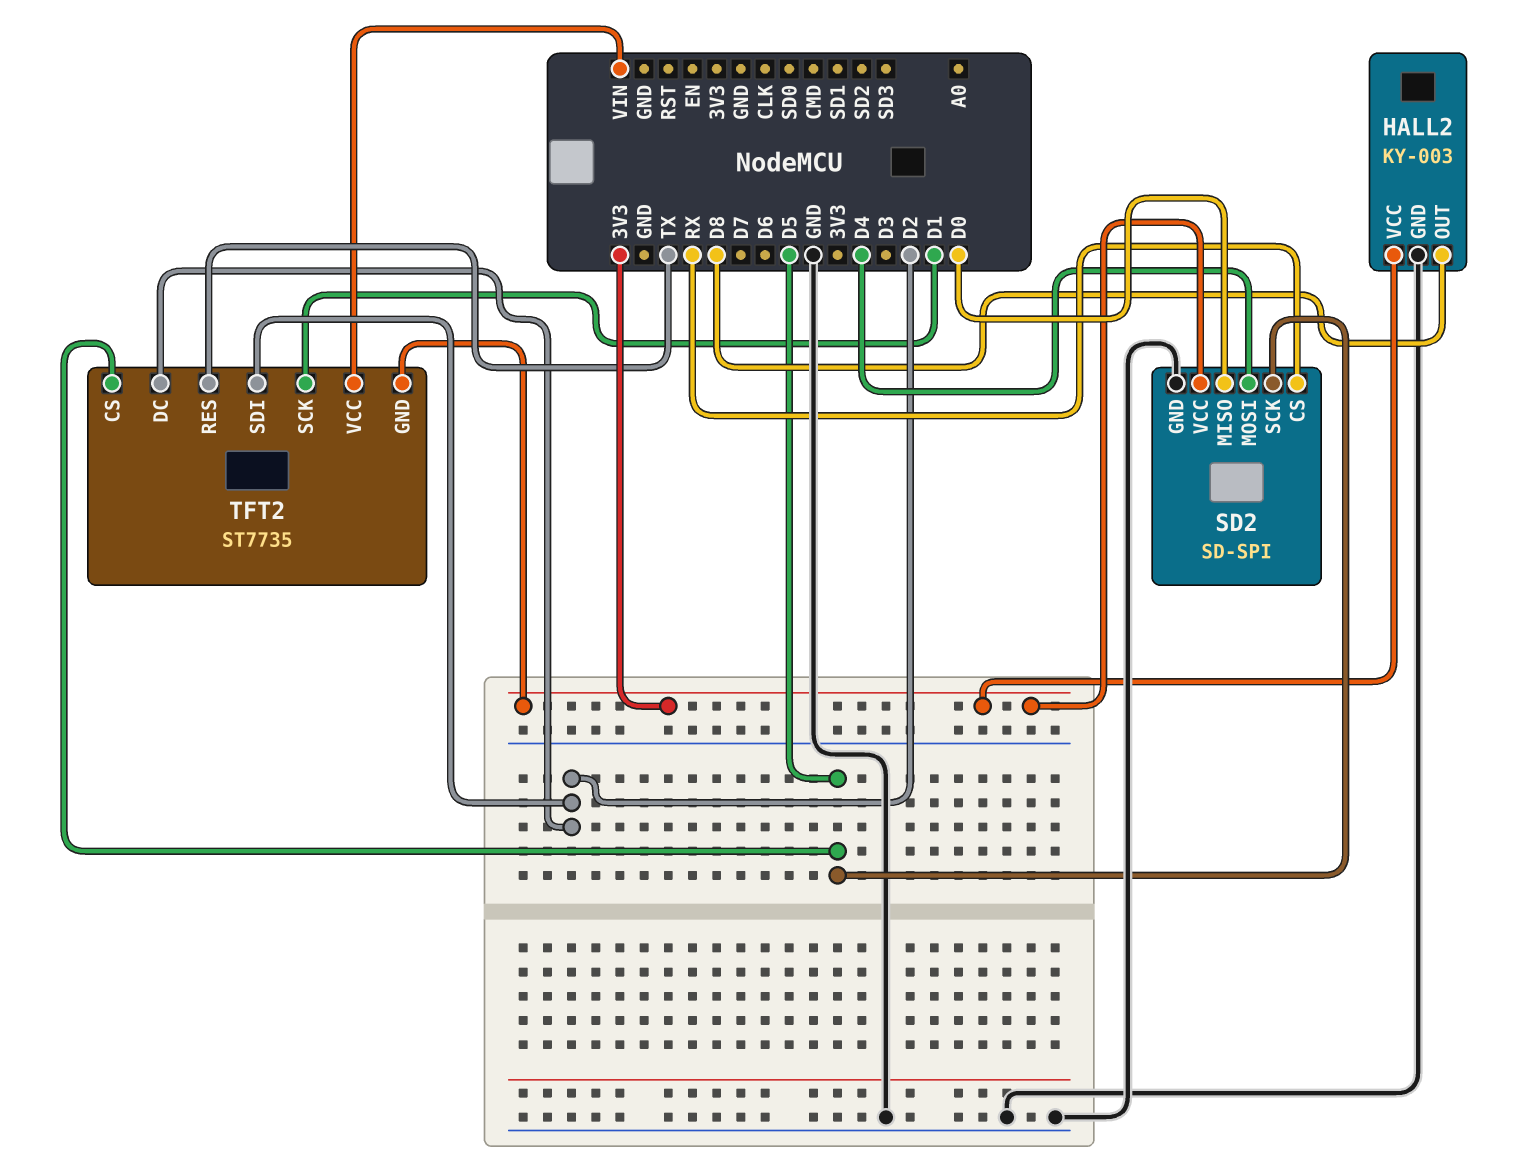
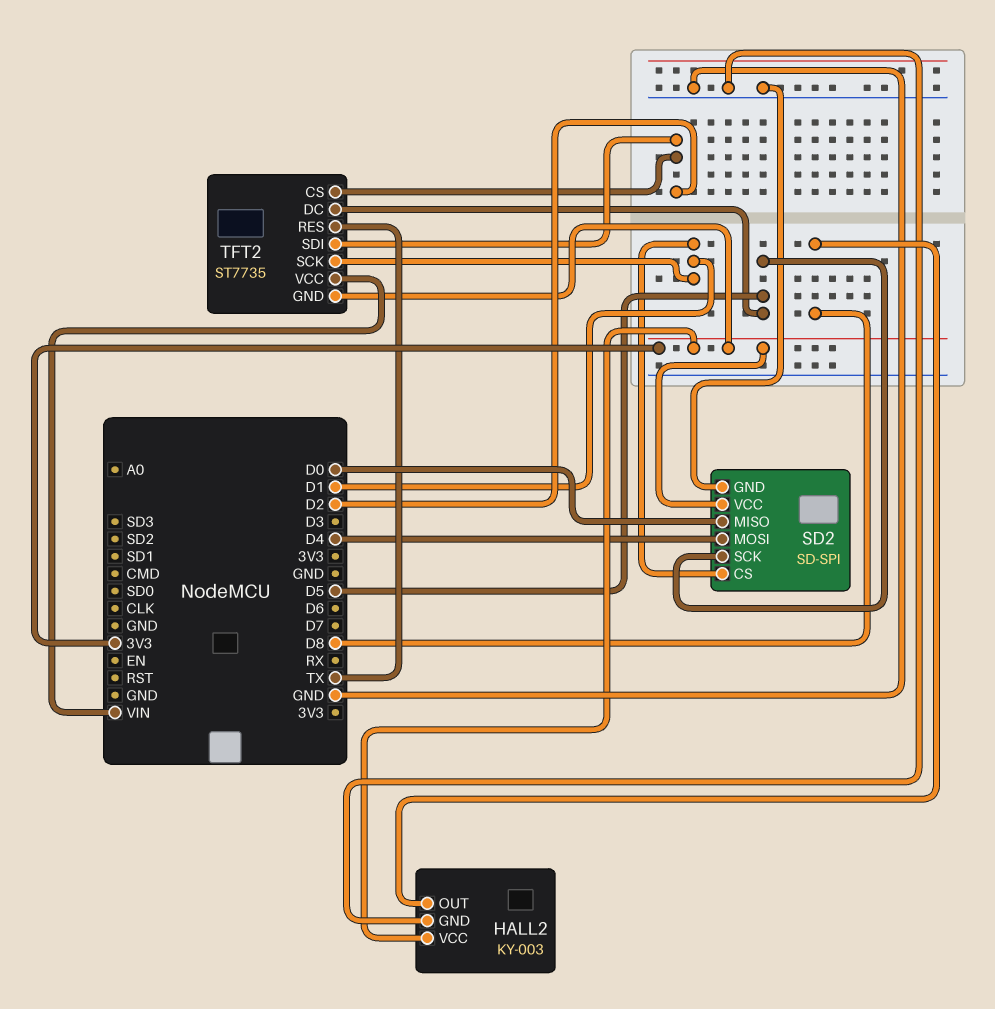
SD2 pin CS: RX -> D1
TFT2 pin CS: D5 -> D2
TFT2 pin DC: D2 -> D5

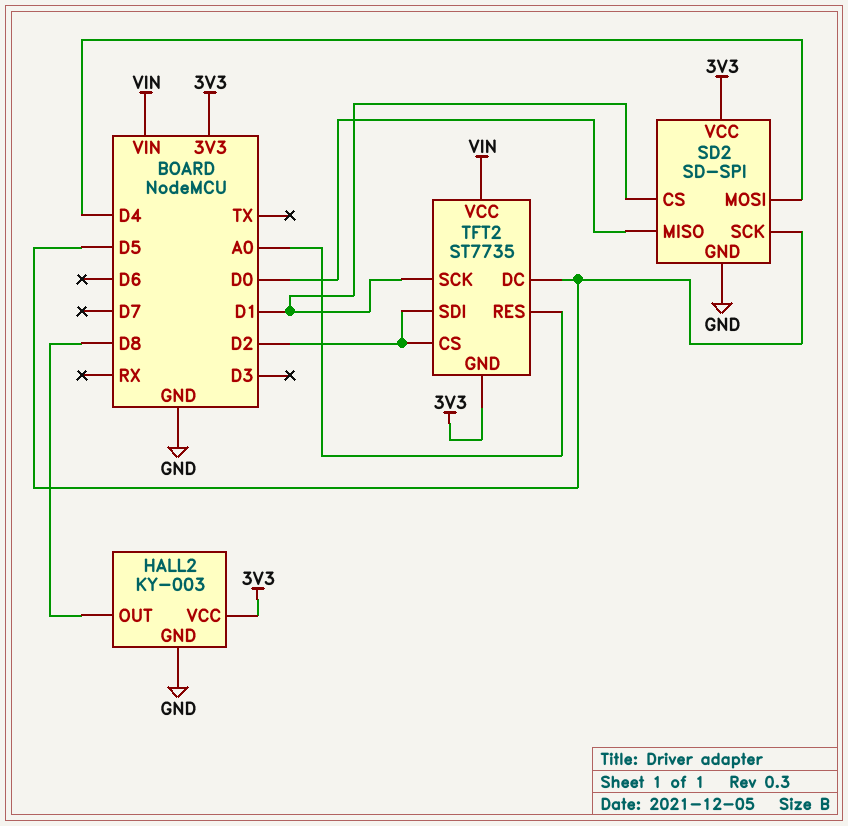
TFT2 pin RES: TX -> A0

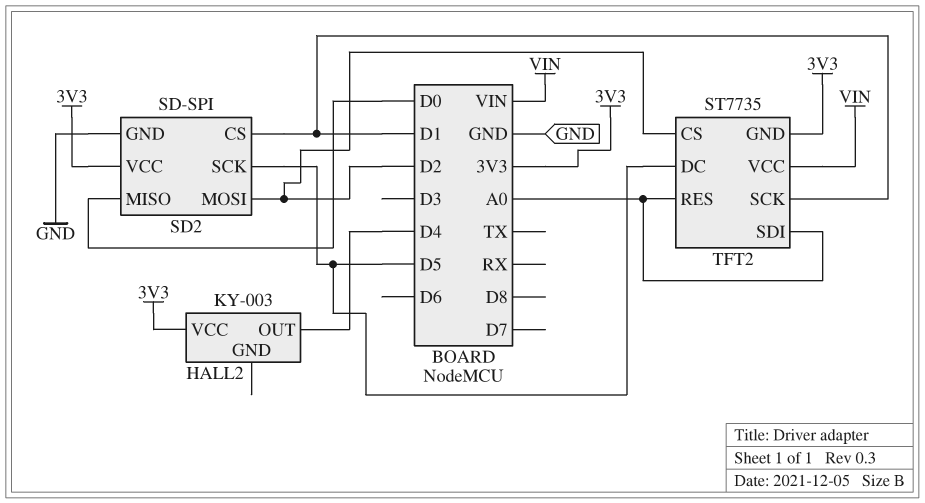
HALL2 pin GND: GND -> none
HALL2 pin OUT: D8 -> D4
SD2 pin MOSI: D4 -> D2
TFT2 pin SDI: D2 -> A0

